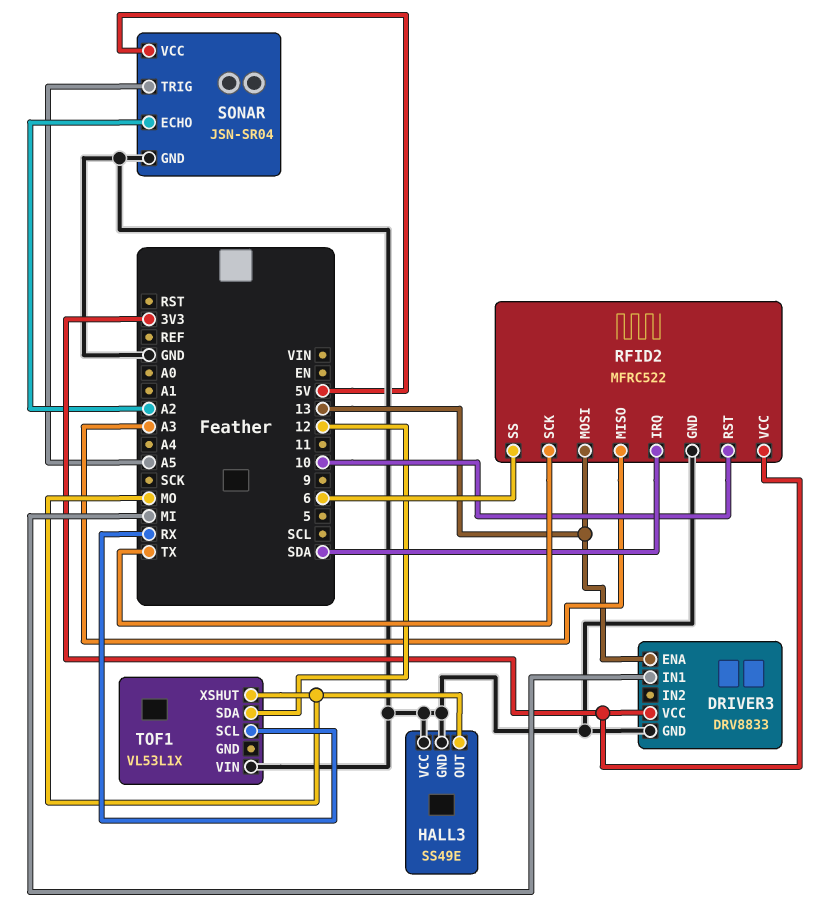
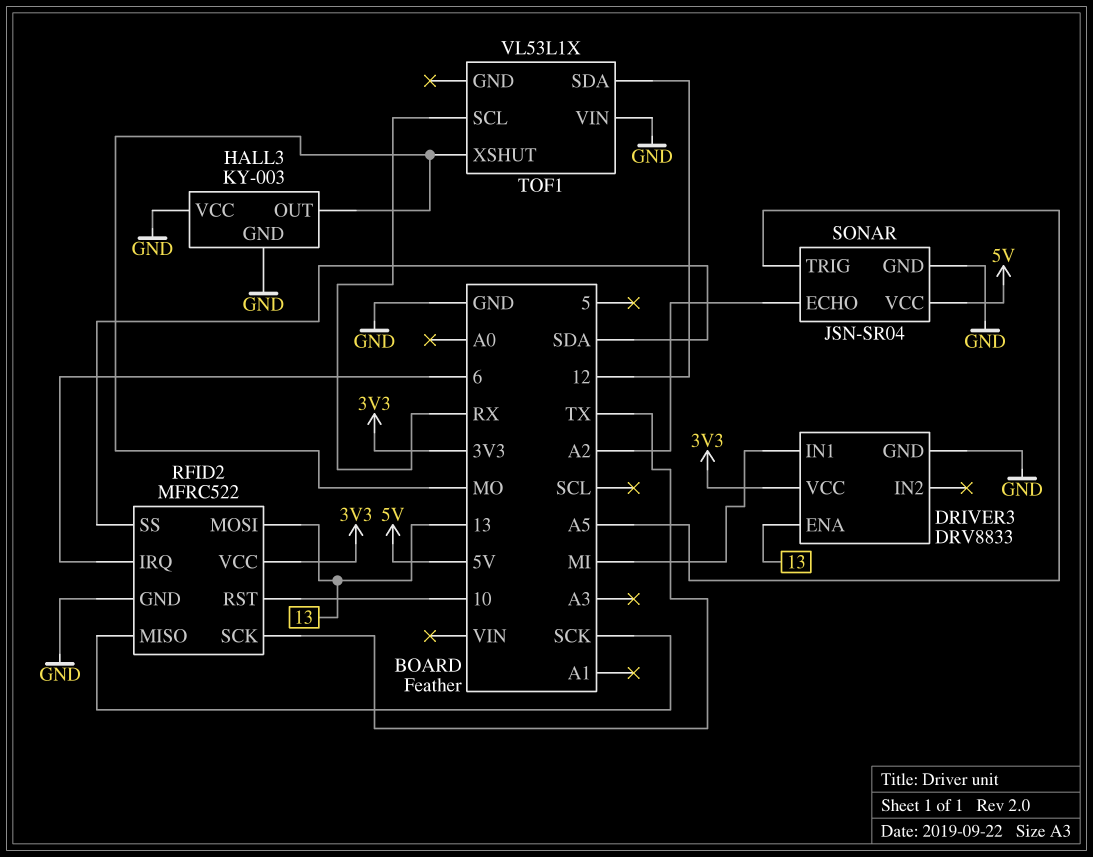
HALL3: SS49E -> KY-003
RFID2 pin IRQ: SDA -> 6
RFID2 pin MISO: A3 -> SCK
RFID2 pin SS: 6 -> SDA

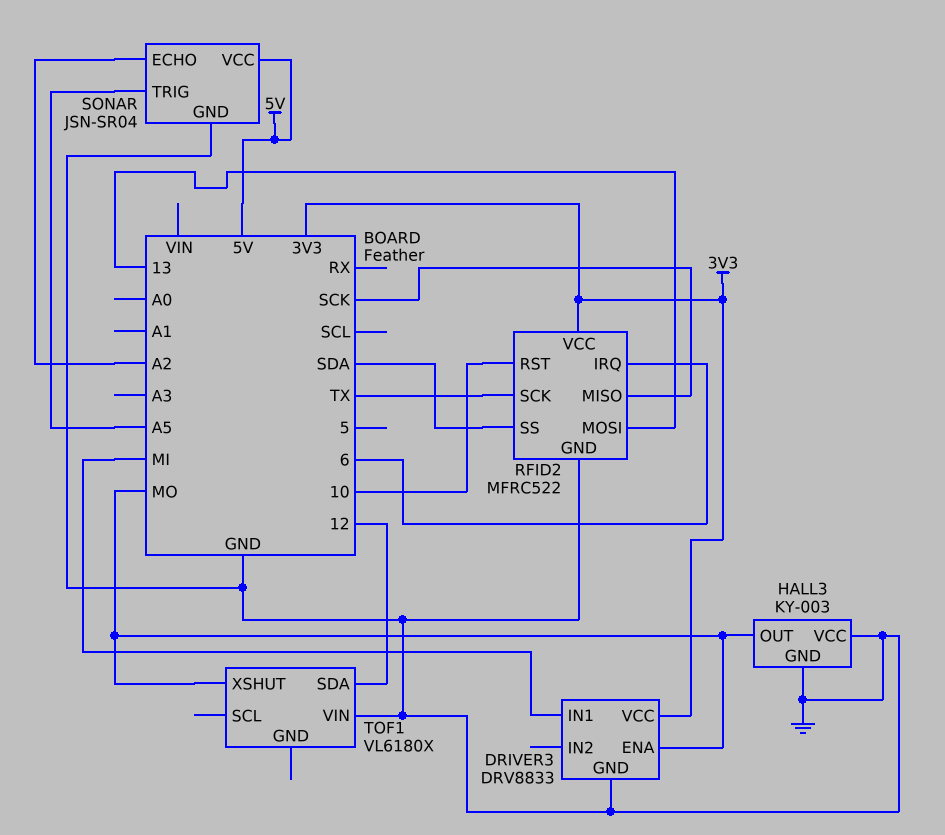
DRIVER3 pin ENA: 13 -> MO
TOF1: VL53L1X -> VL6180X
TOF1 pin SCL: RX -> none

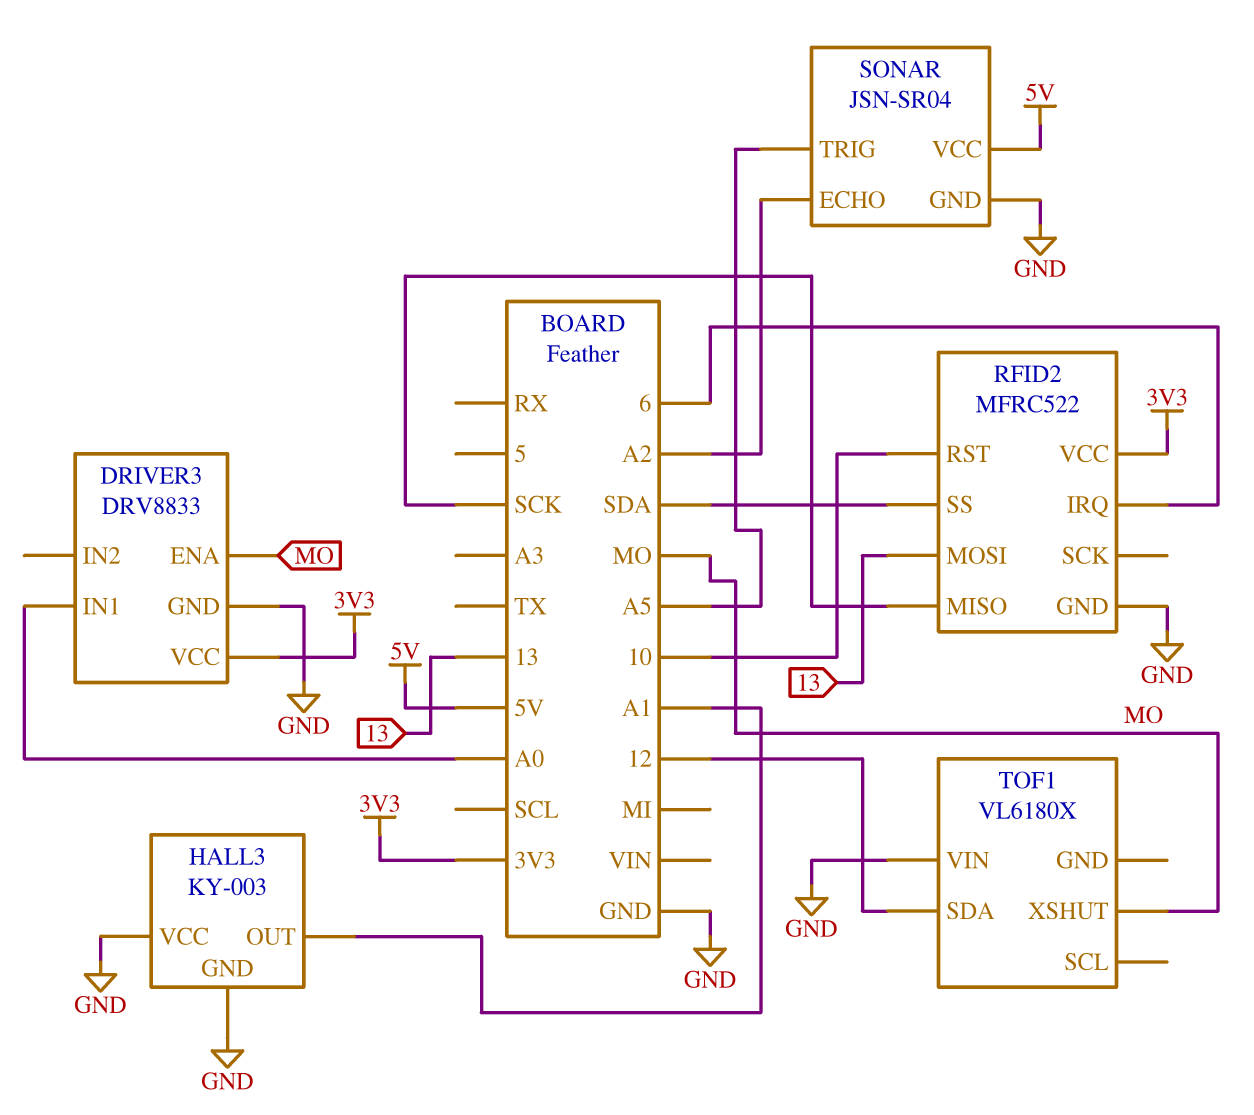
DRIVER3 pin IN1: MI -> A0
HALL3 pin OUT: MO -> A1
RFID2 pin SCK: TX -> none

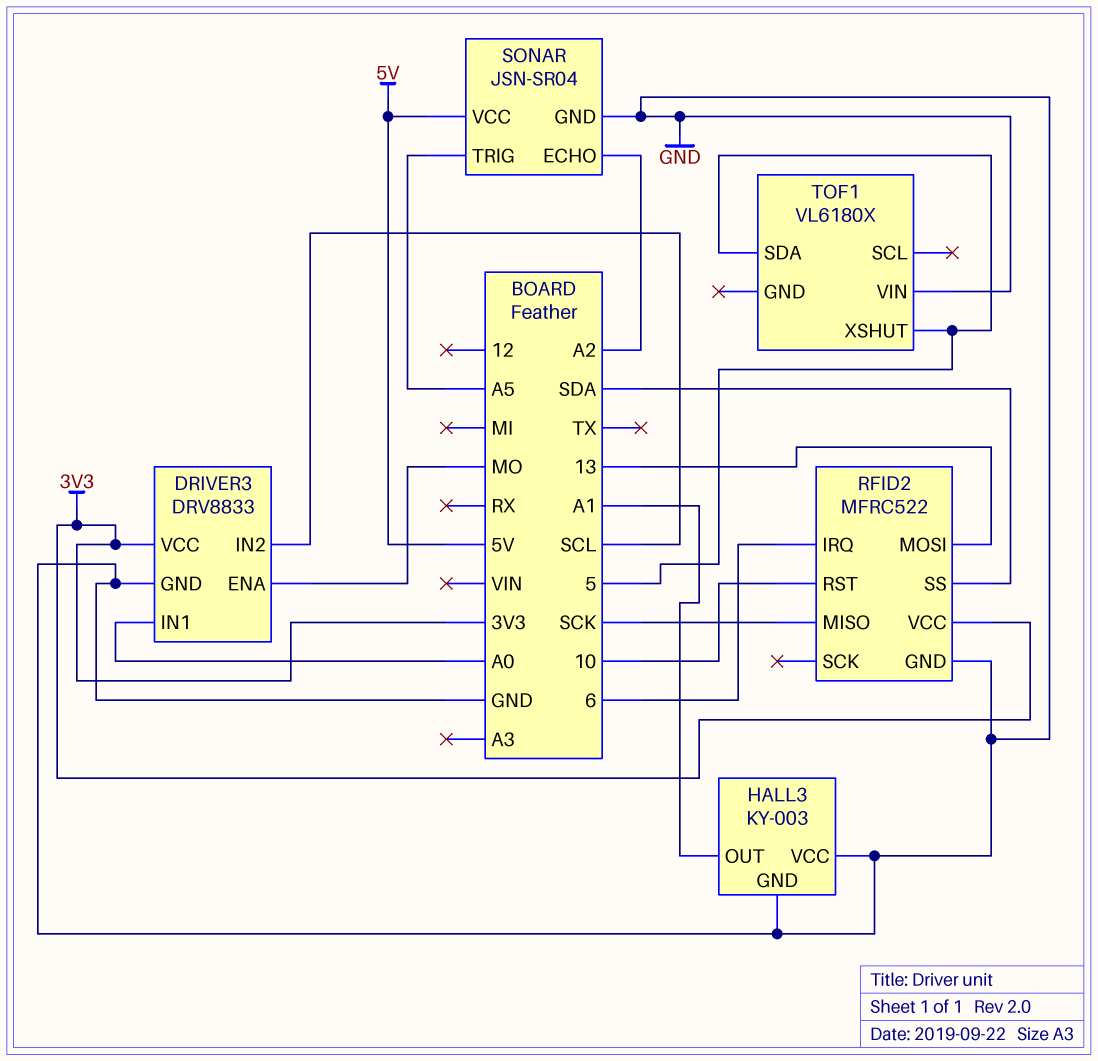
DRIVER3 pin IN2: none -> SCL
TOF1 pin SDA: 12 -> 5
TOF1 pin XSHUT: MO -> 5

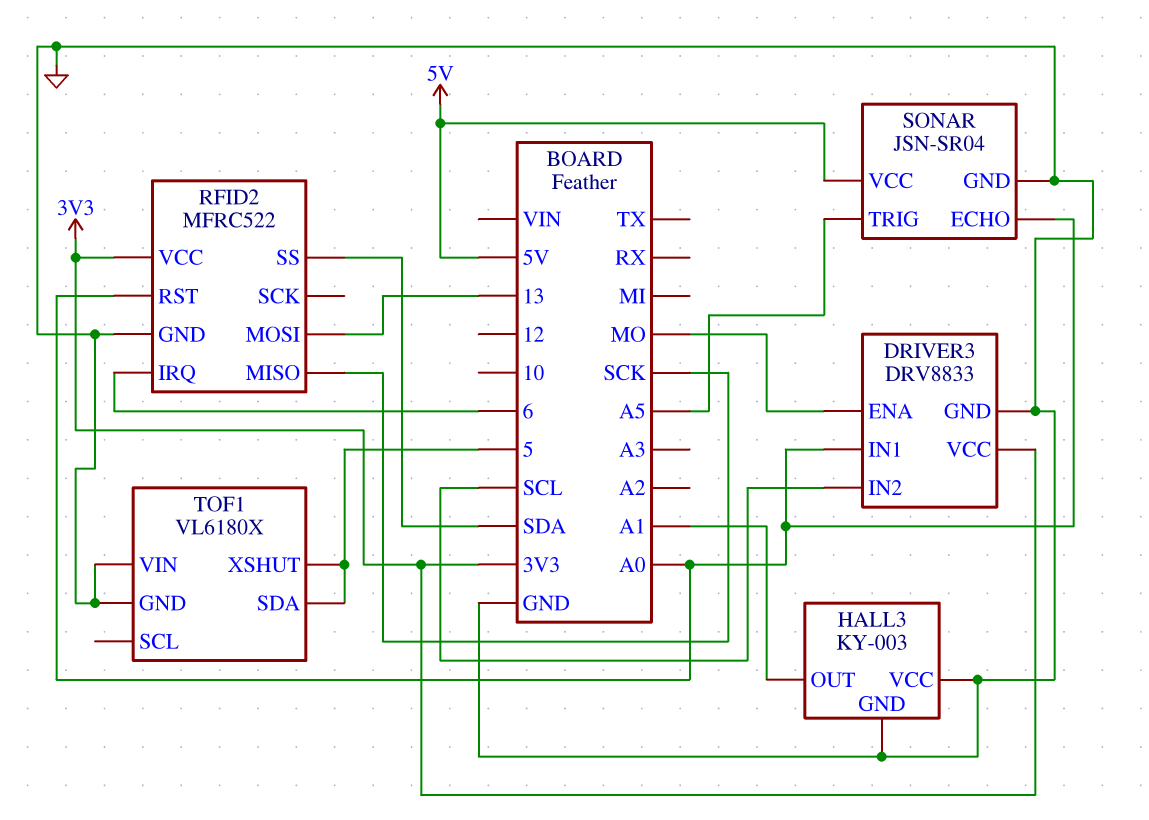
RFID2 pin RST: 10 -> A0
SONAR pin ECHO: A2 -> A0
TOF1 pin GND: none -> GND

